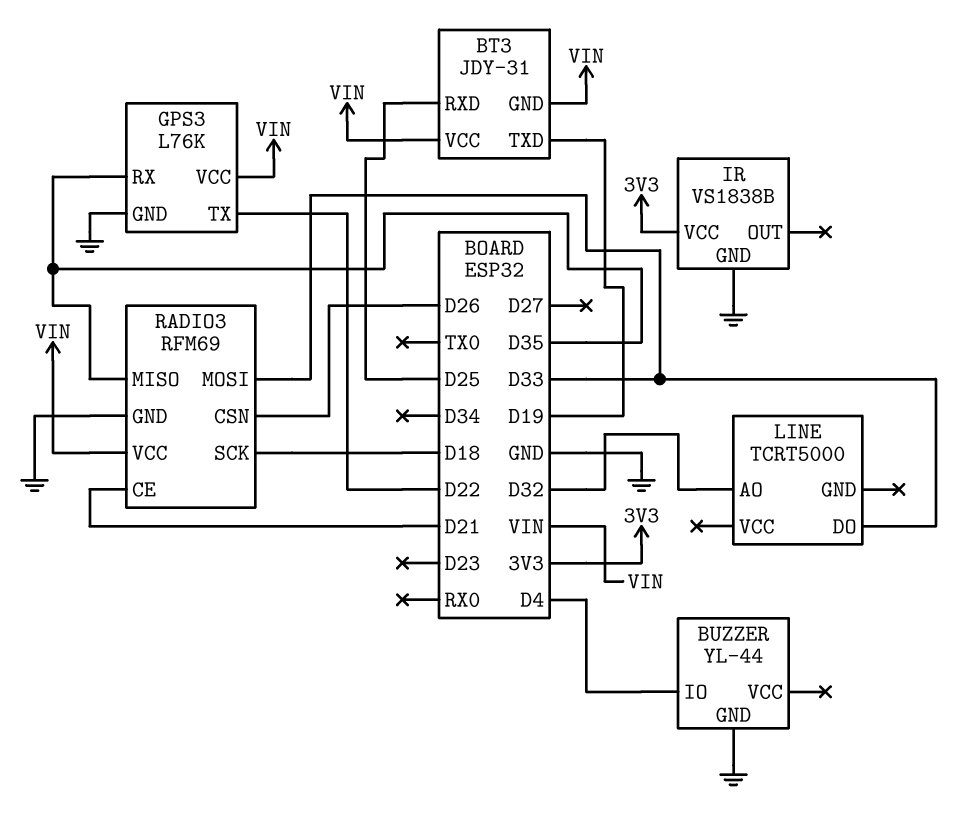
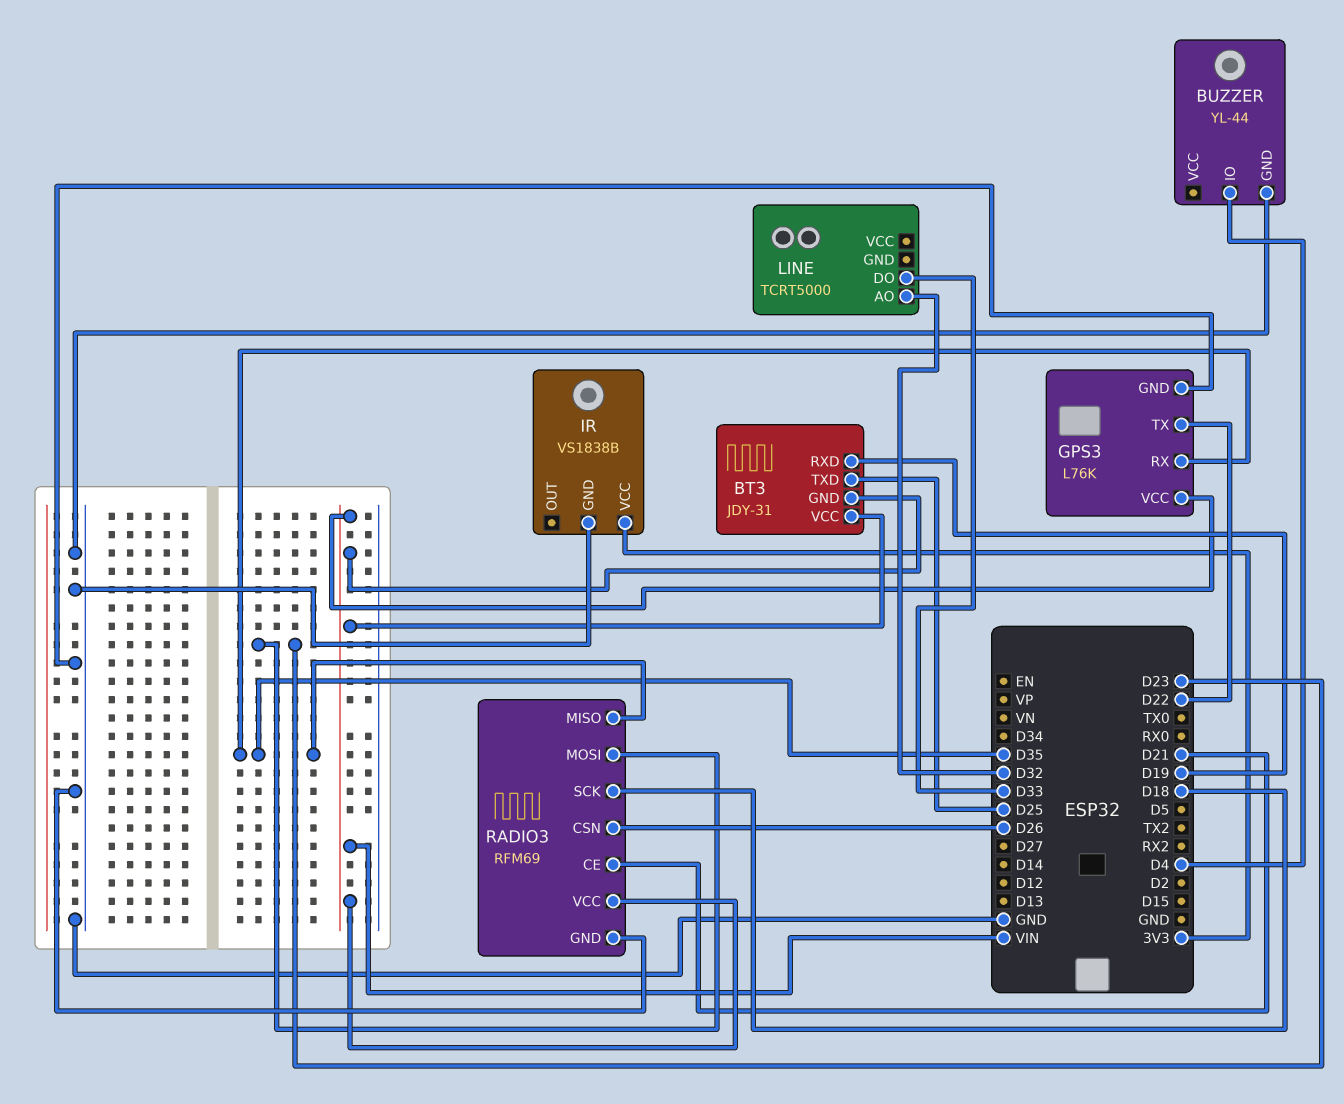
BT3 pin RXD: D25 -> D19
BT3 pin TXD: D19 -> D25
RADIO3 pin MOSI: D33 -> D23

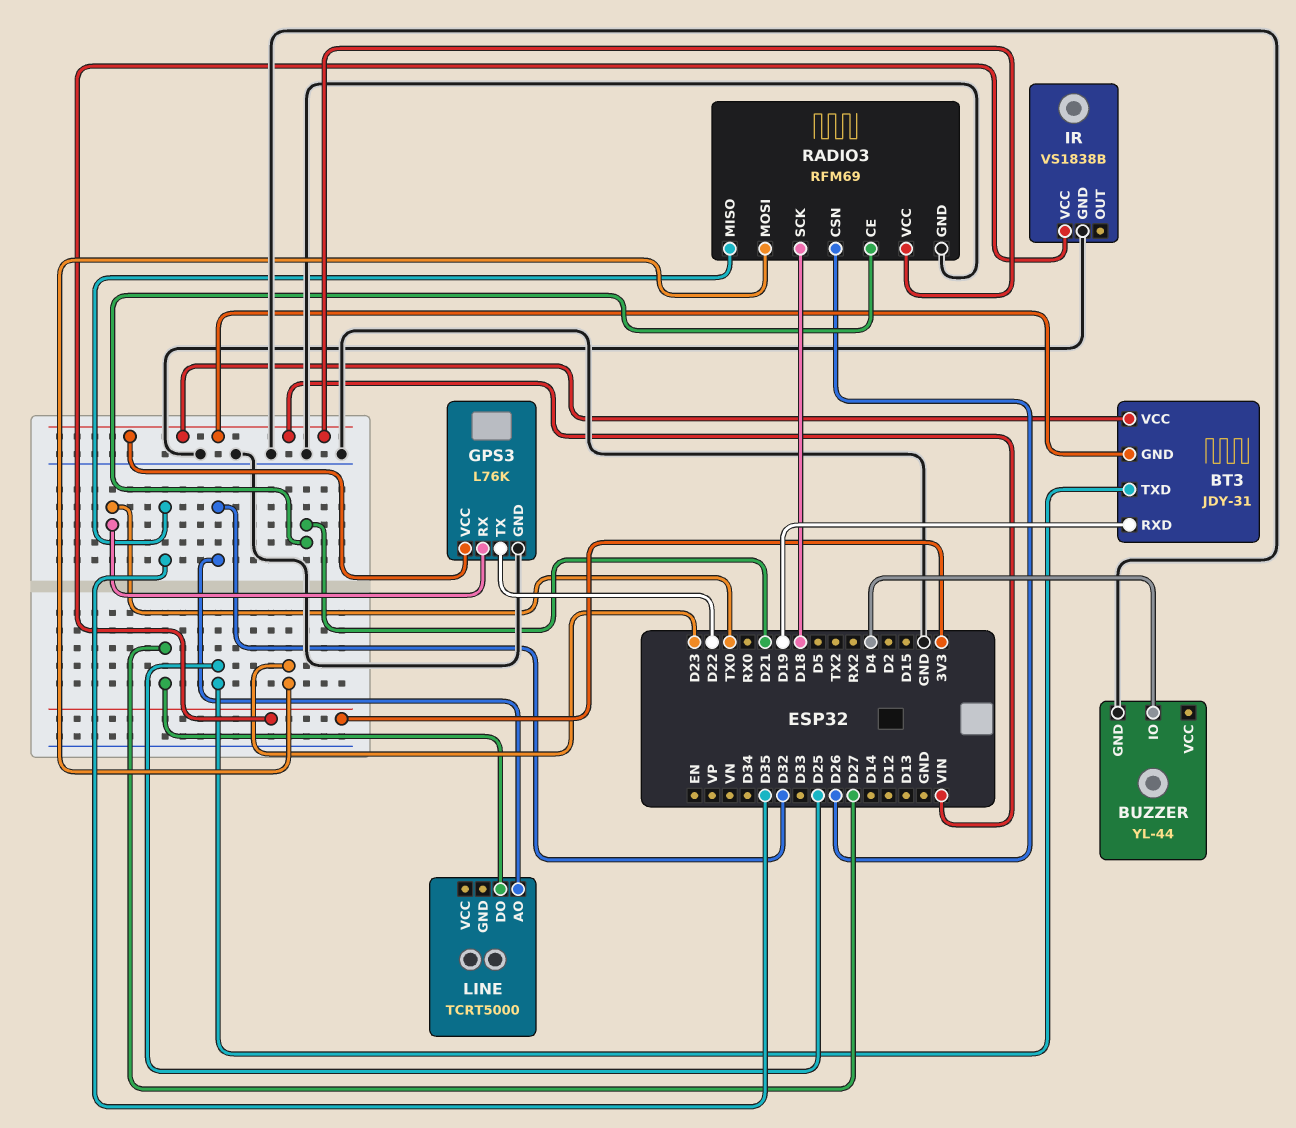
GPS3 pin RX: D35 -> TX0
LINE pin DO: D33 -> D27

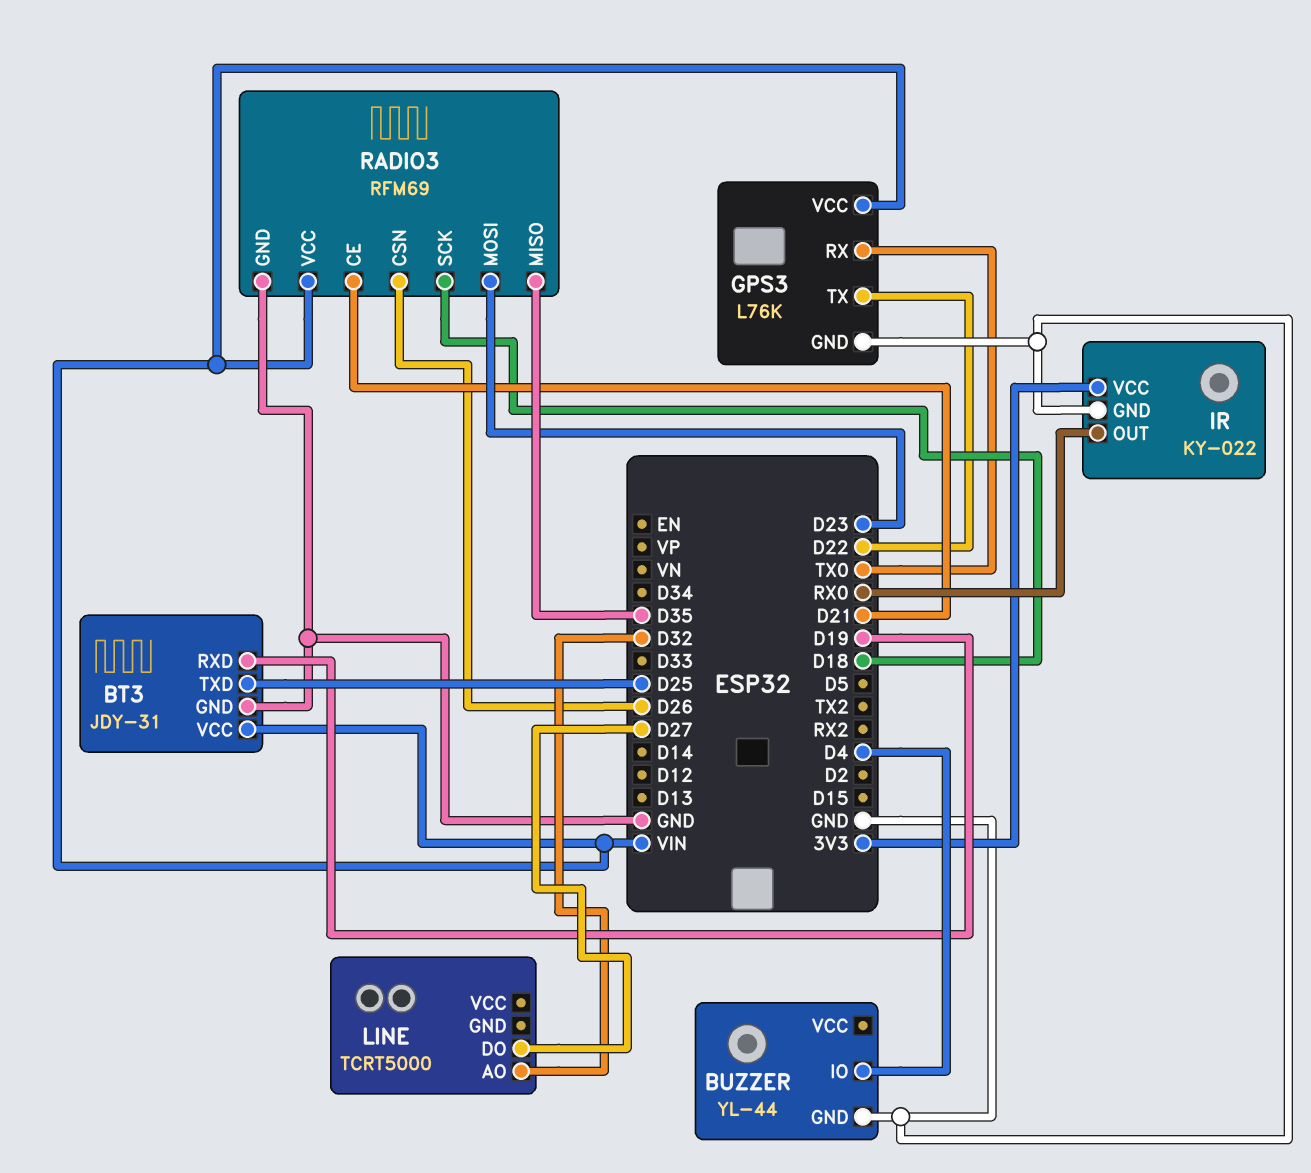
BT3 pin GND: VIN -> GND
IR: VS1838B -> KY-022
IR pin OUT: none -> RX0

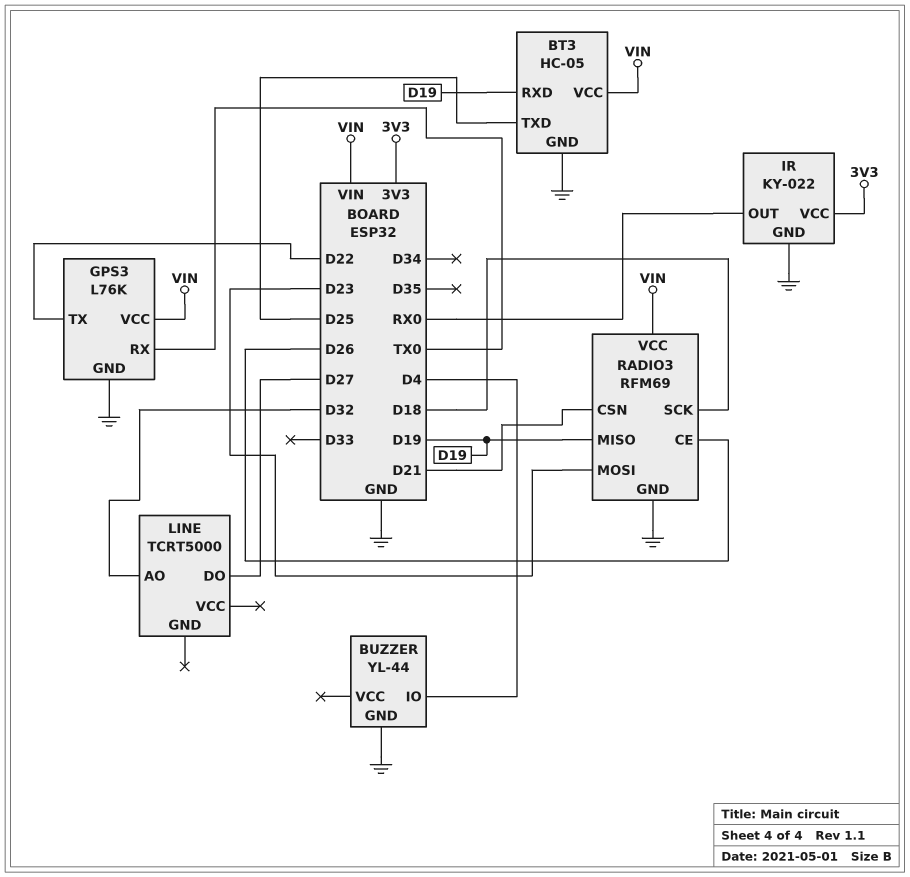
BT3: JDY-31 -> HC-05
RADIO3 pin CE: D21 -> D26
RADIO3 pin CSN: D26 -> D21
RADIO3 pin MISO: D35 -> D19

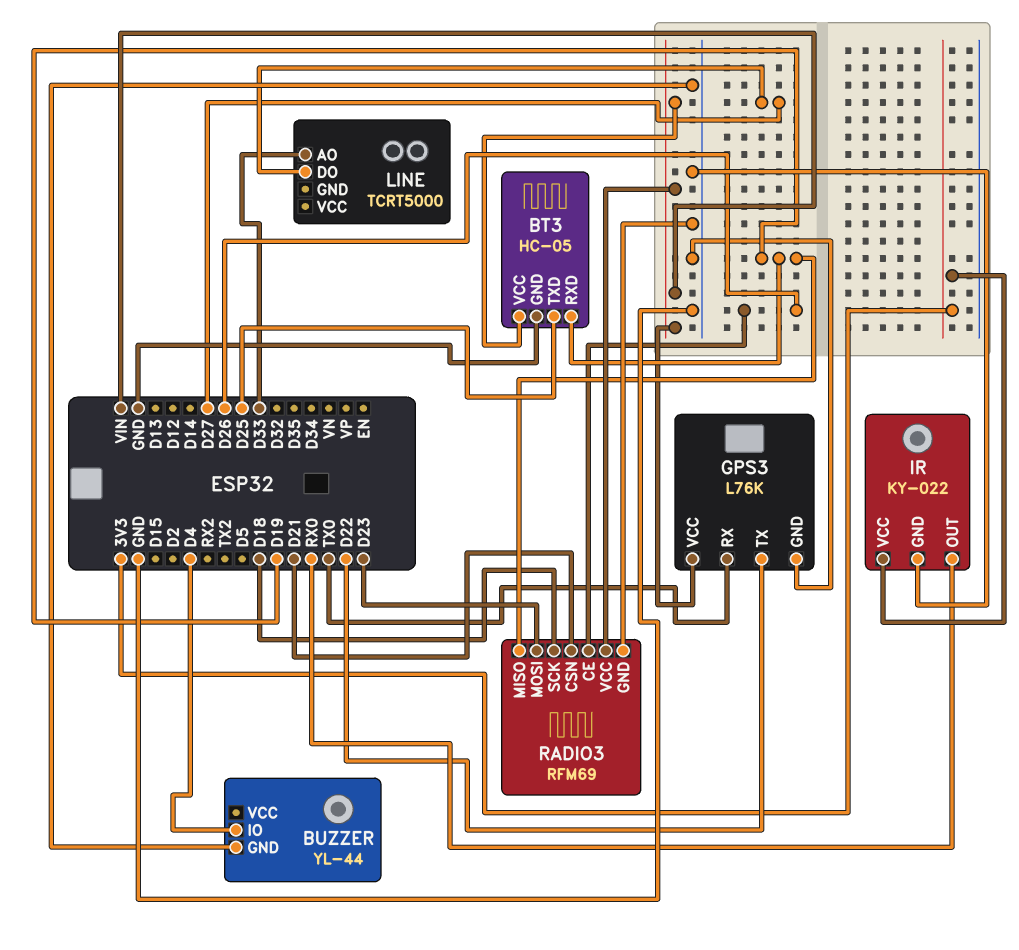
LINE pin AO: D32 -> D33

